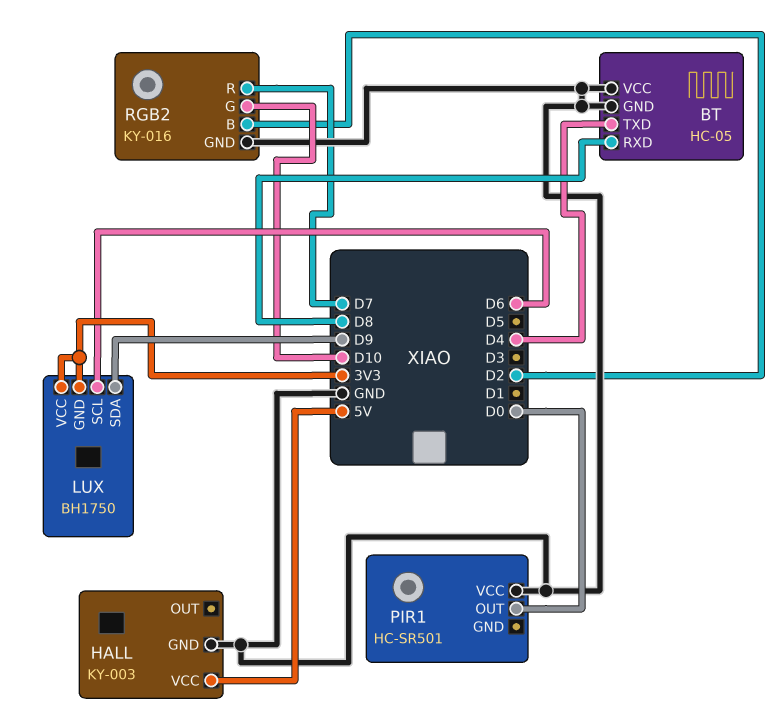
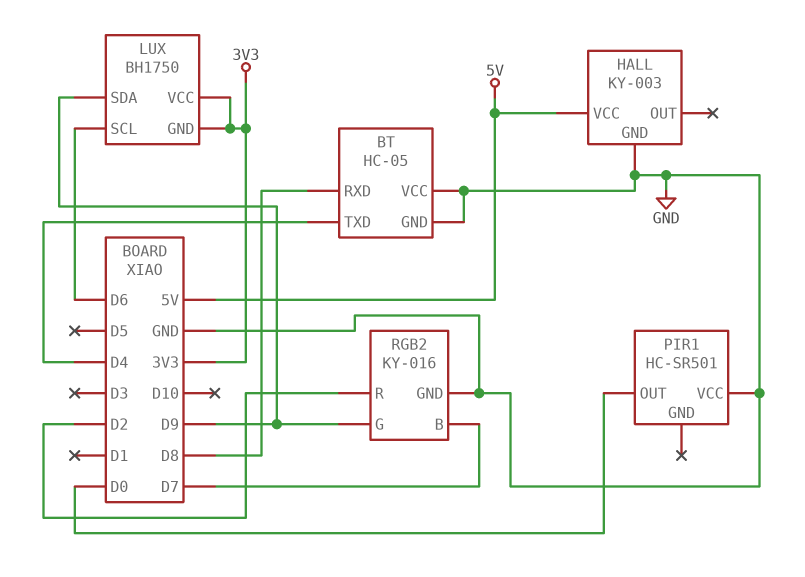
RGB2 pin B: D2 -> D7
RGB2 pin G: D10 -> D9
RGB2 pin R: D7 -> D2

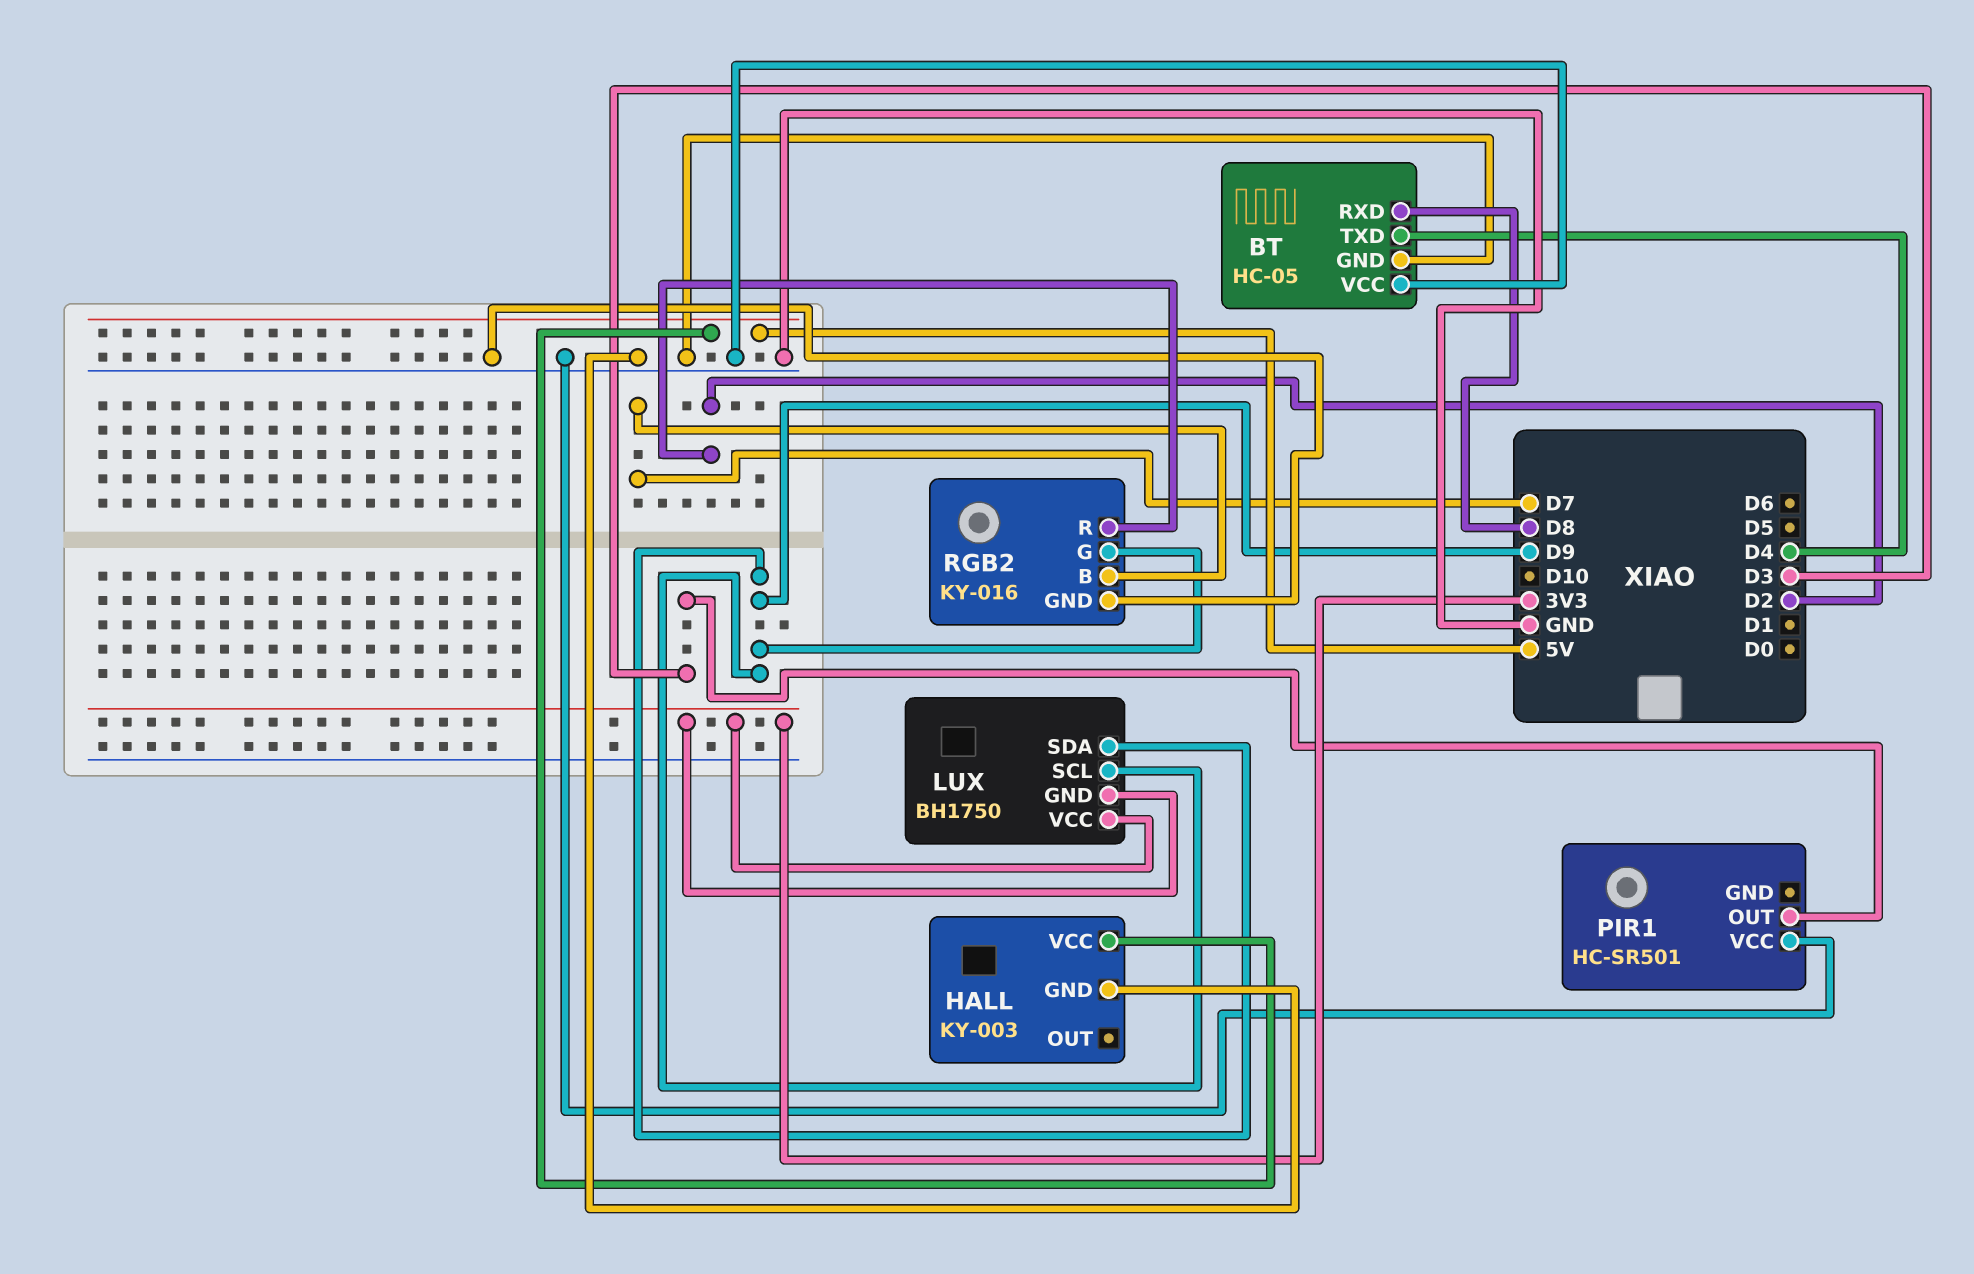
LUX pin SCL: D6 -> D9
PIR1 pin OUT: D0 -> D3

